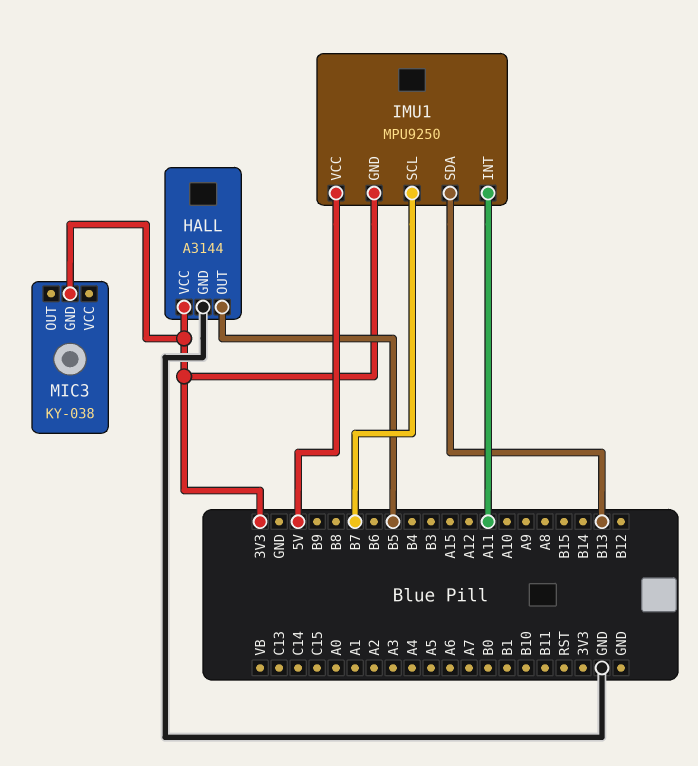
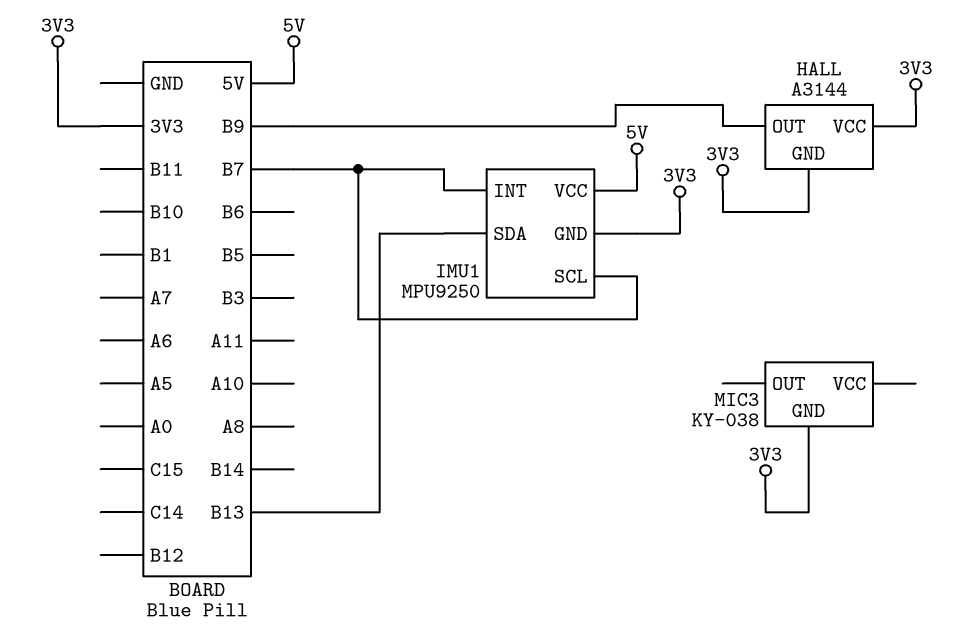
HALL pin GND: GND -> 3V3
HALL pin OUT: B5 -> B9
IMU1 pin INT: A11 -> B7

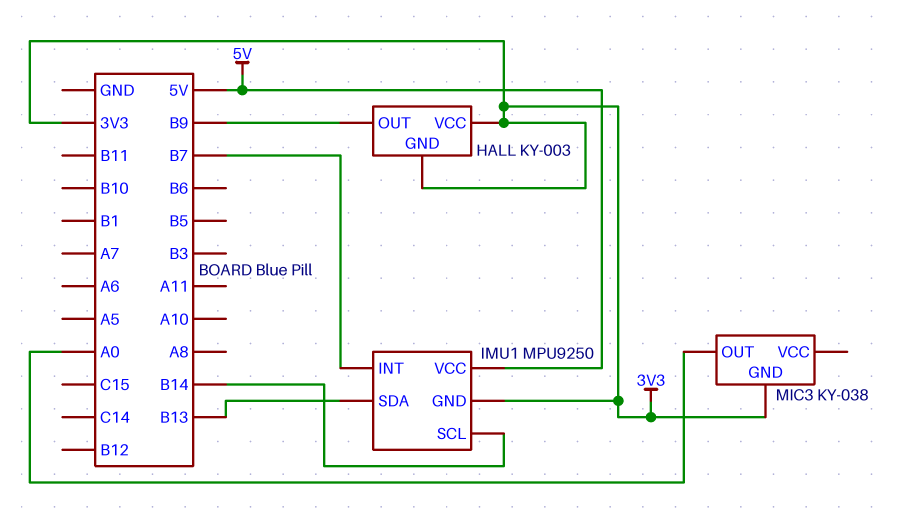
HALL: A3144 -> KY-003
IMU1 pin SCL: B7 -> B14
MIC3 pin OUT: none -> A0

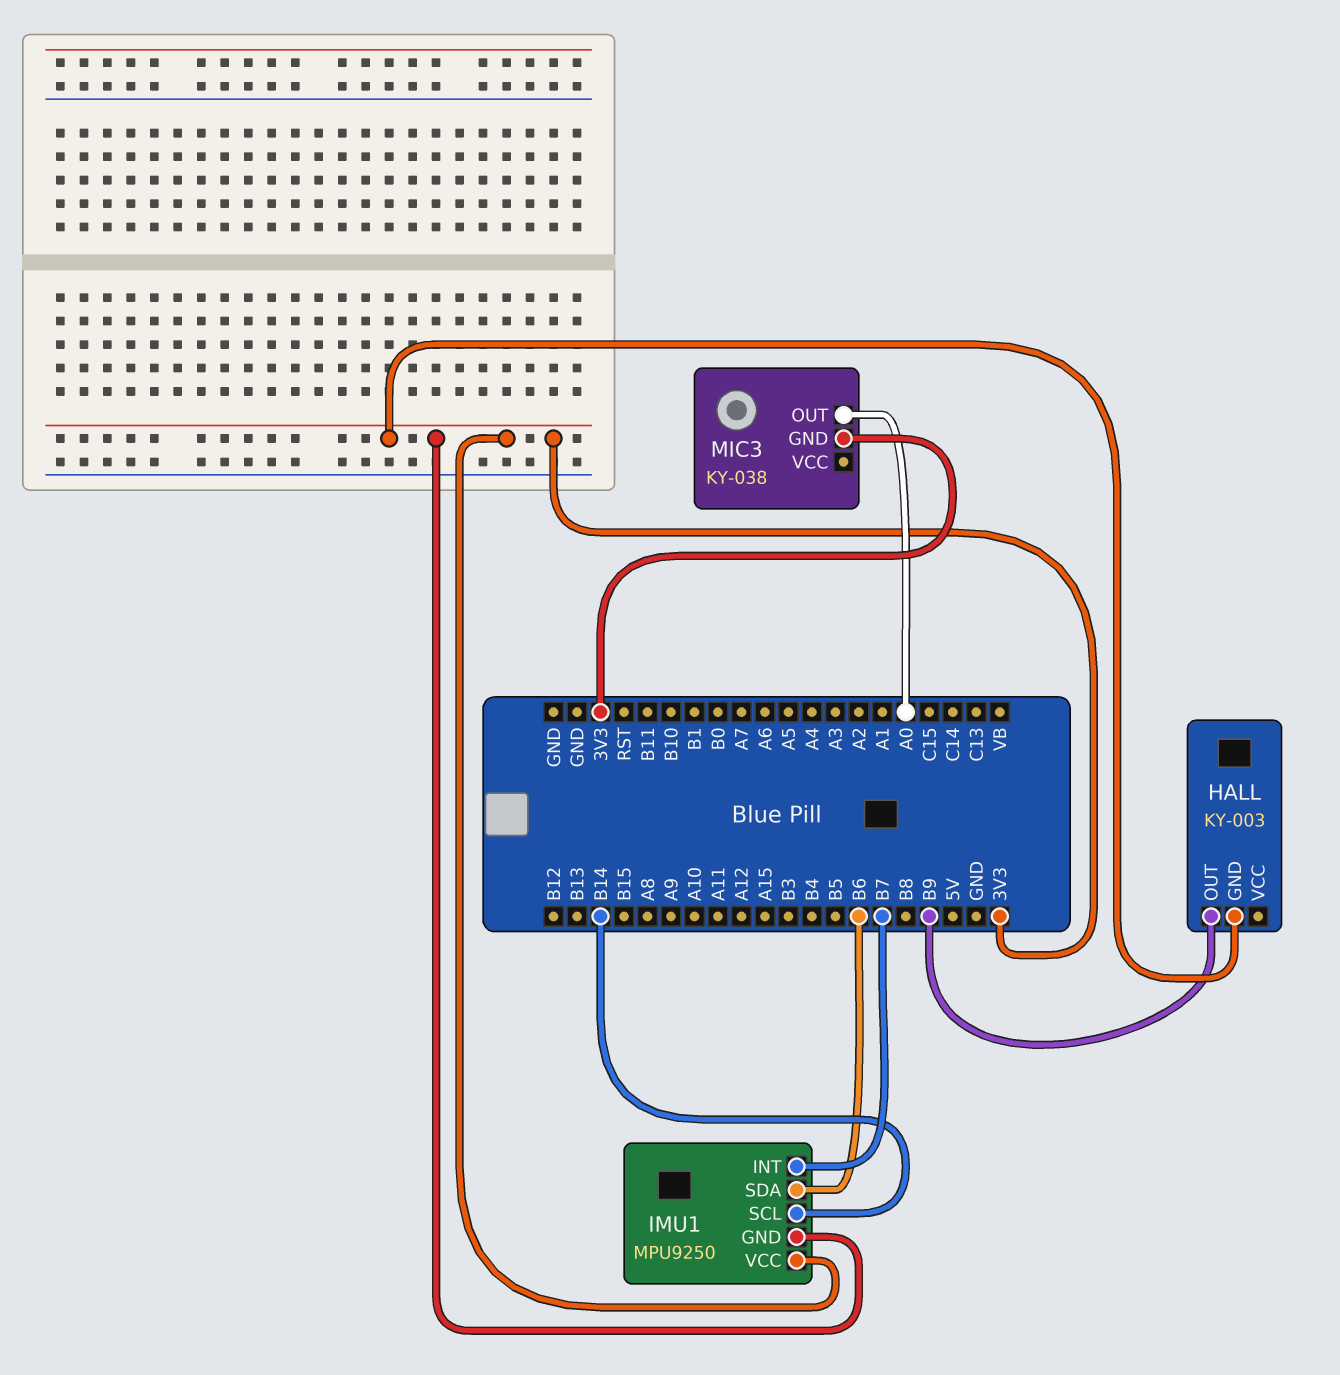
HALL pin VCC: 3V3 -> none
IMU1 pin SDA: B13 -> B6
IMU1 pin VCC: 5V -> 3V3

